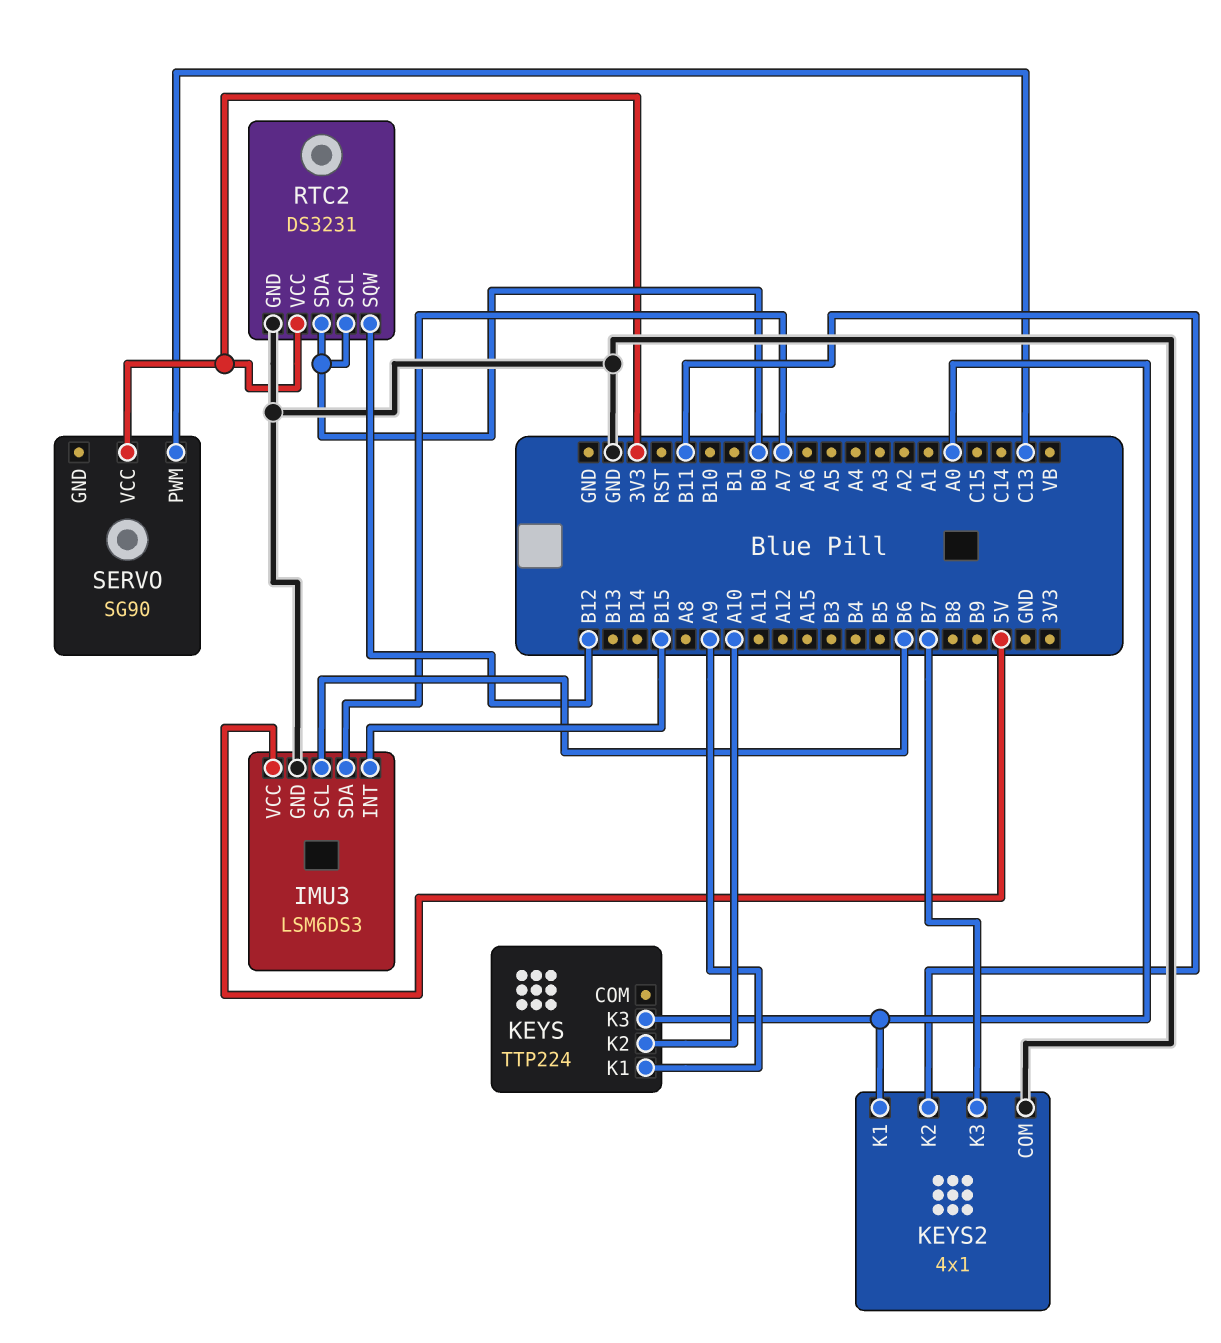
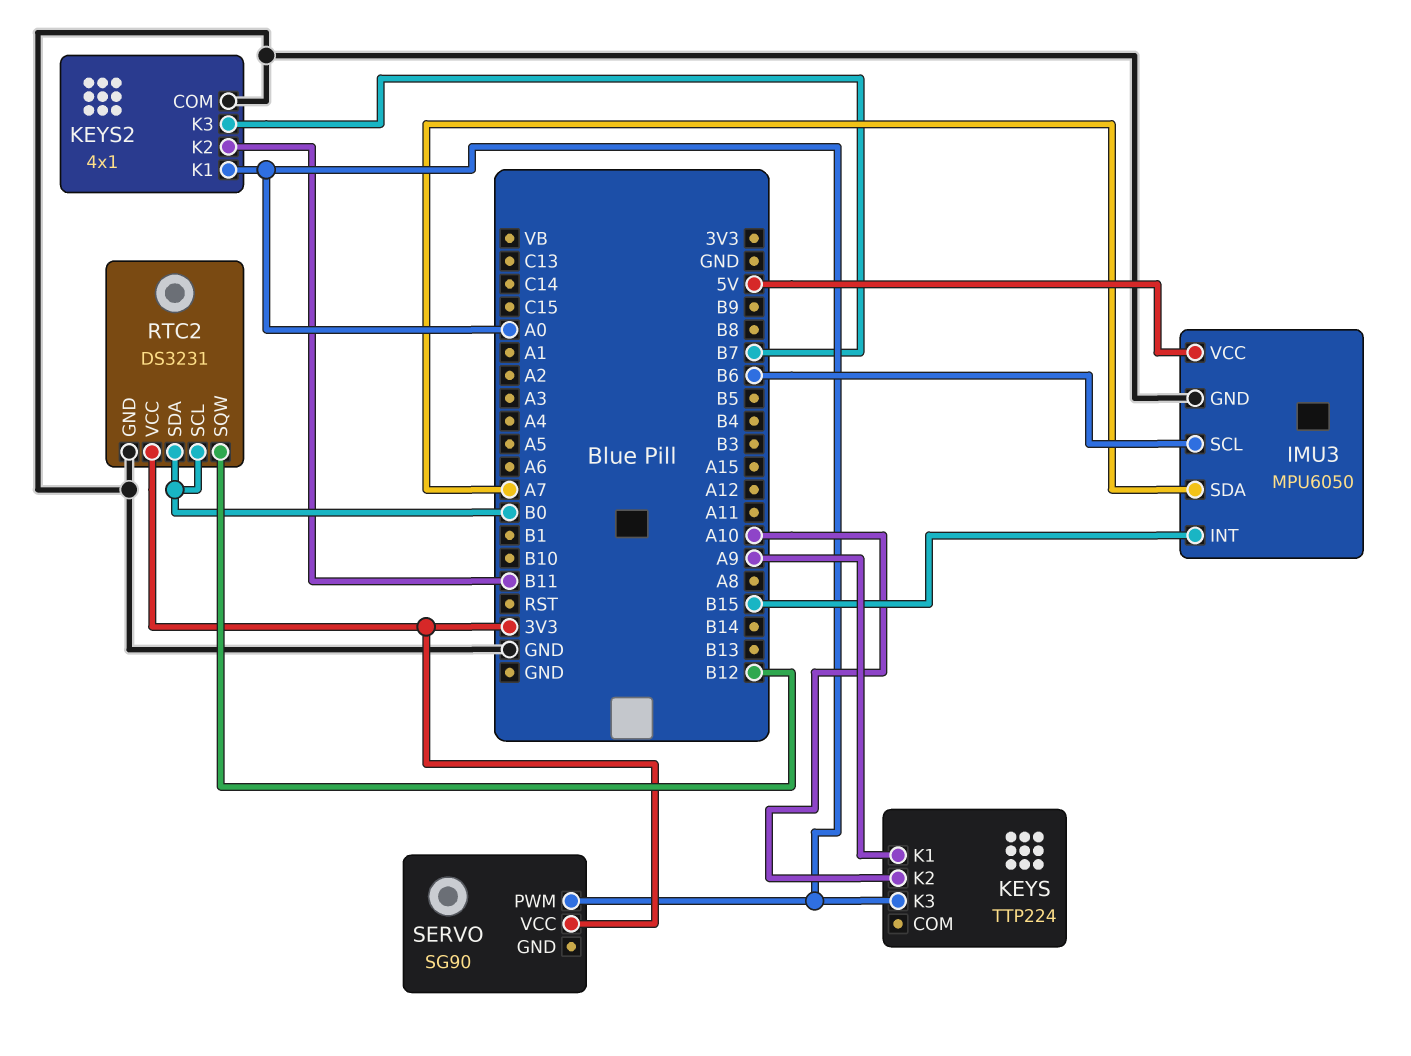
IMU3: LSM6DS3 -> MPU6050
SERVO pin PWM: C13 -> A0

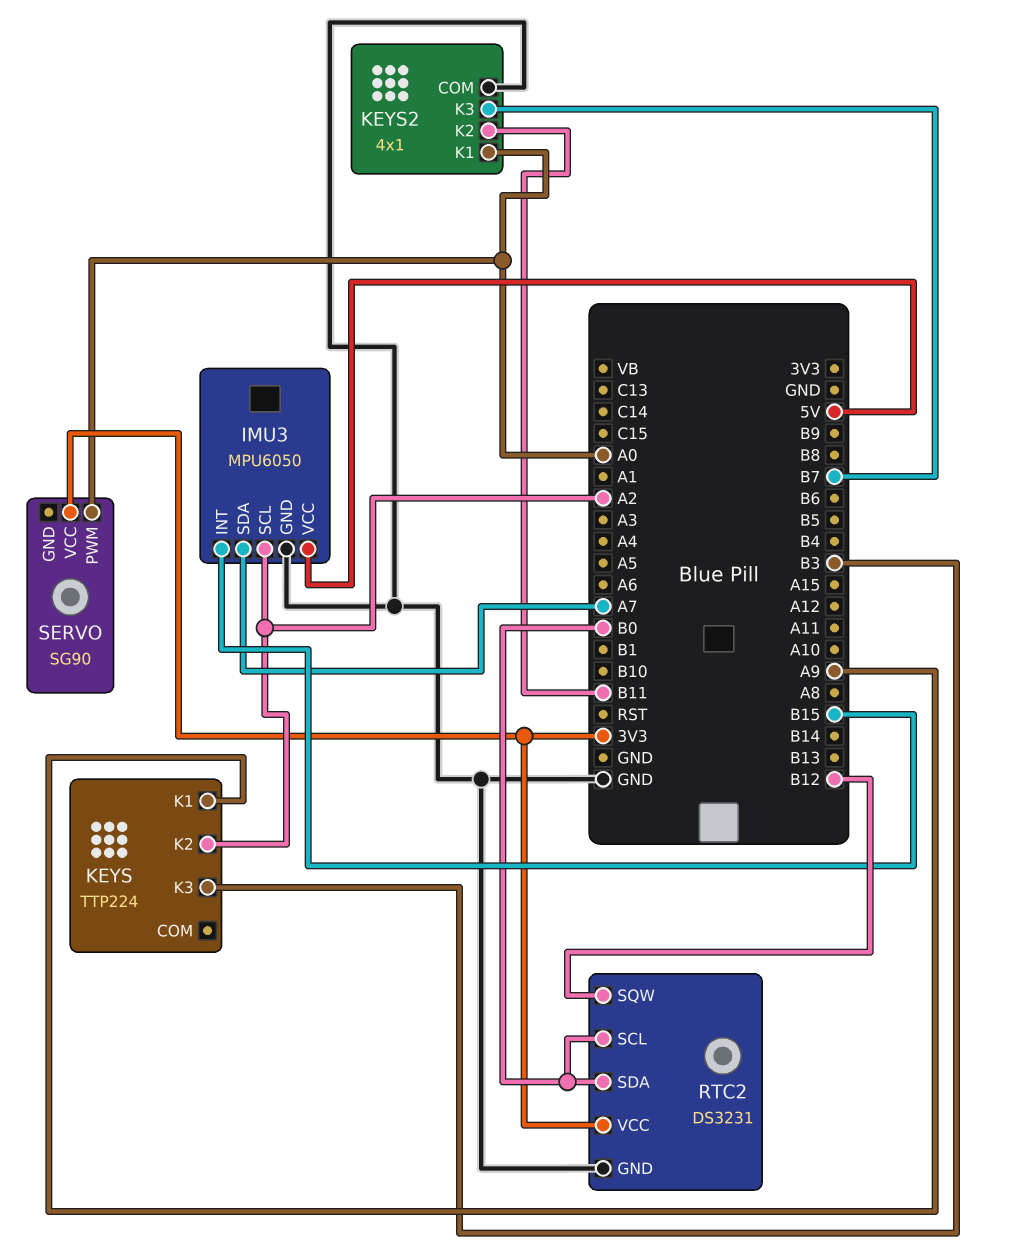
IMU3 pin SCL: B6 -> A2
KEYS pin K2: A10 -> A2
KEYS pin K3: A0 -> B3

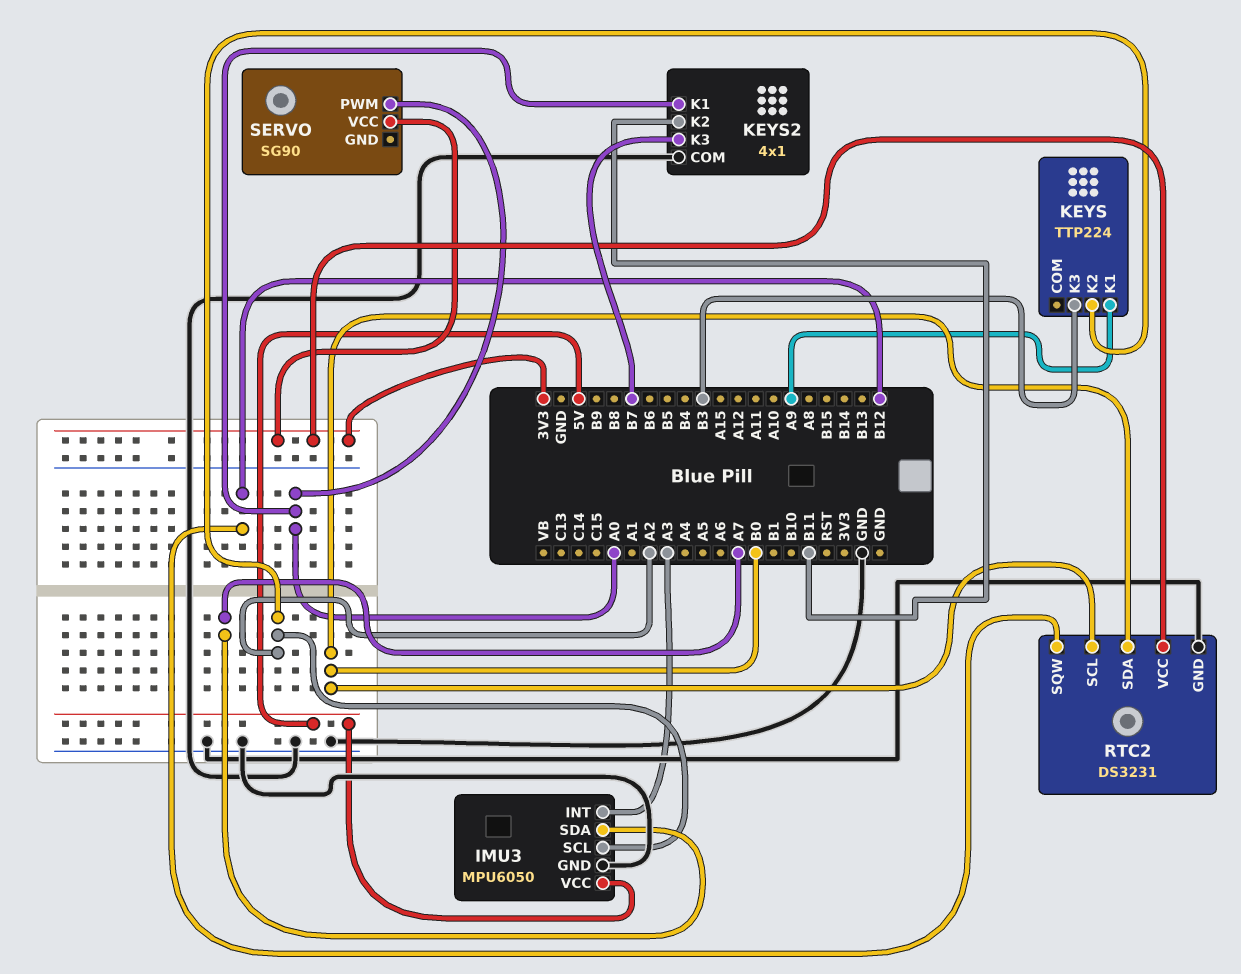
IMU3 pin INT: B15 -> A3

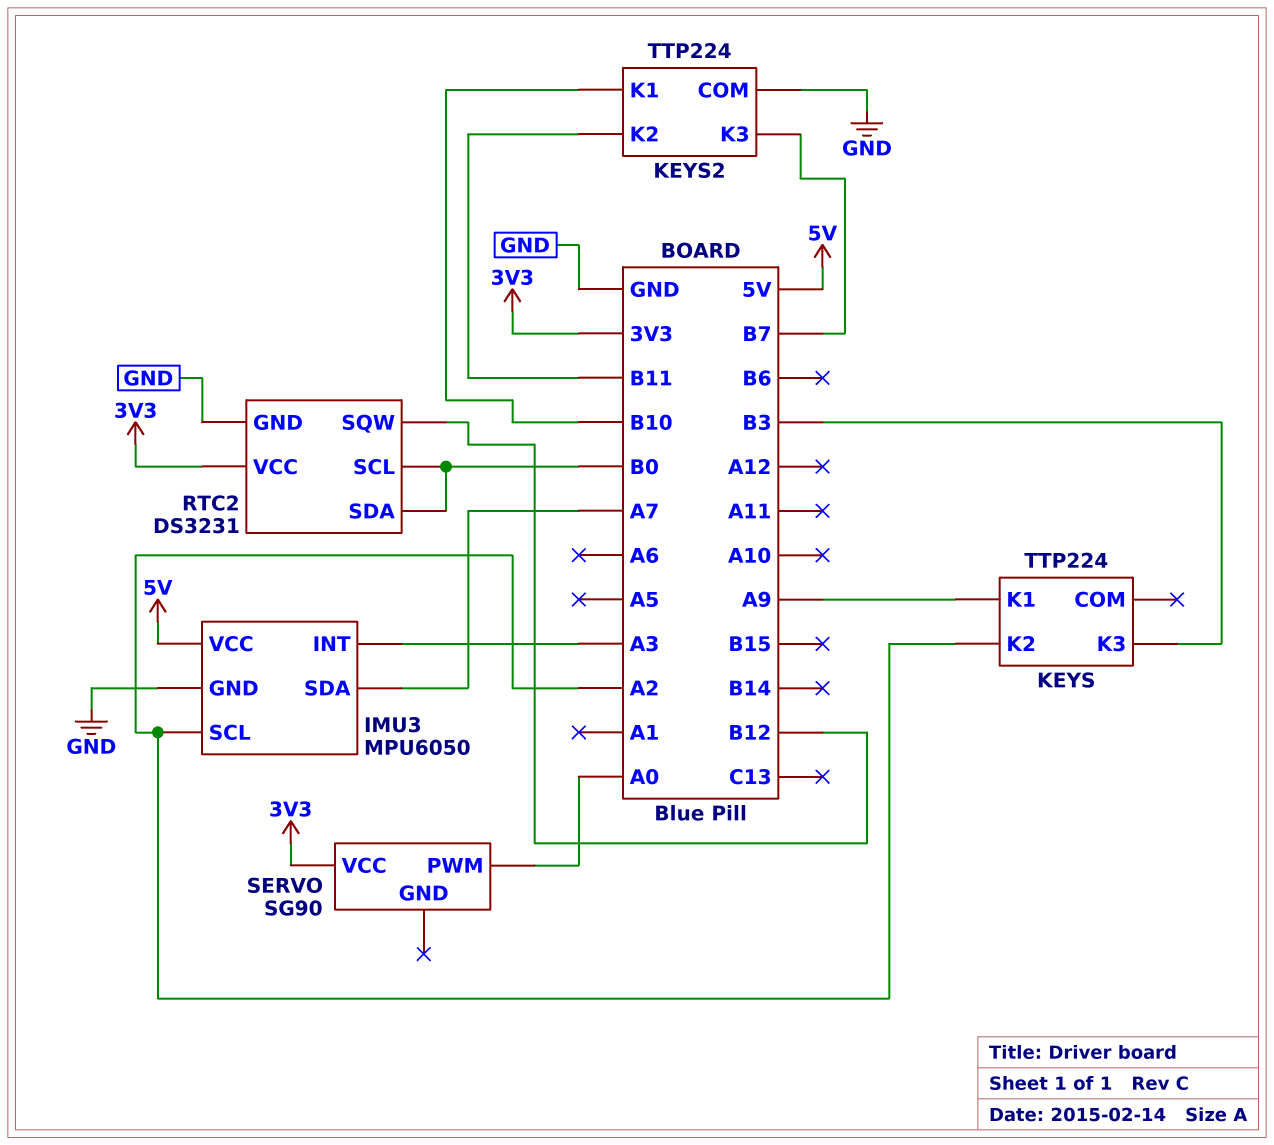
KEYS2: 4x1 -> TTP224
KEYS2 pin K1: A0 -> B10

